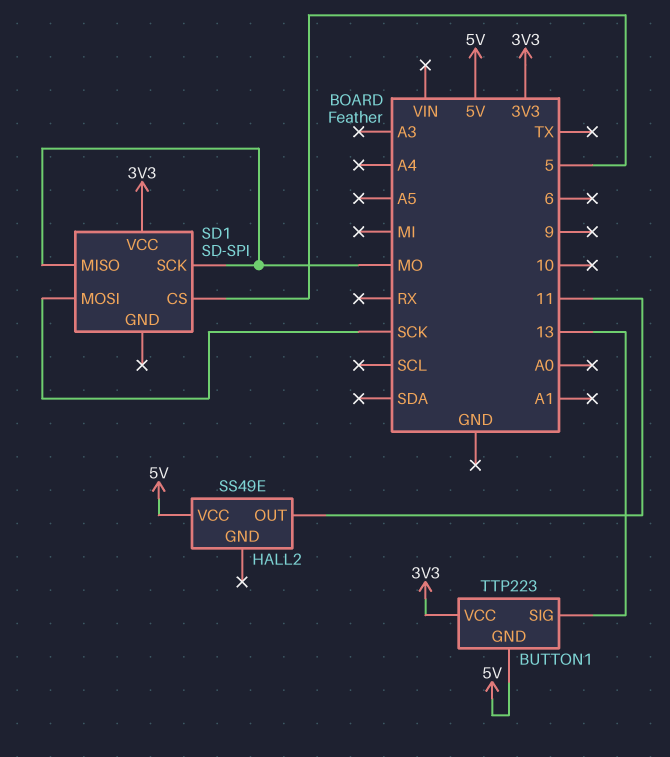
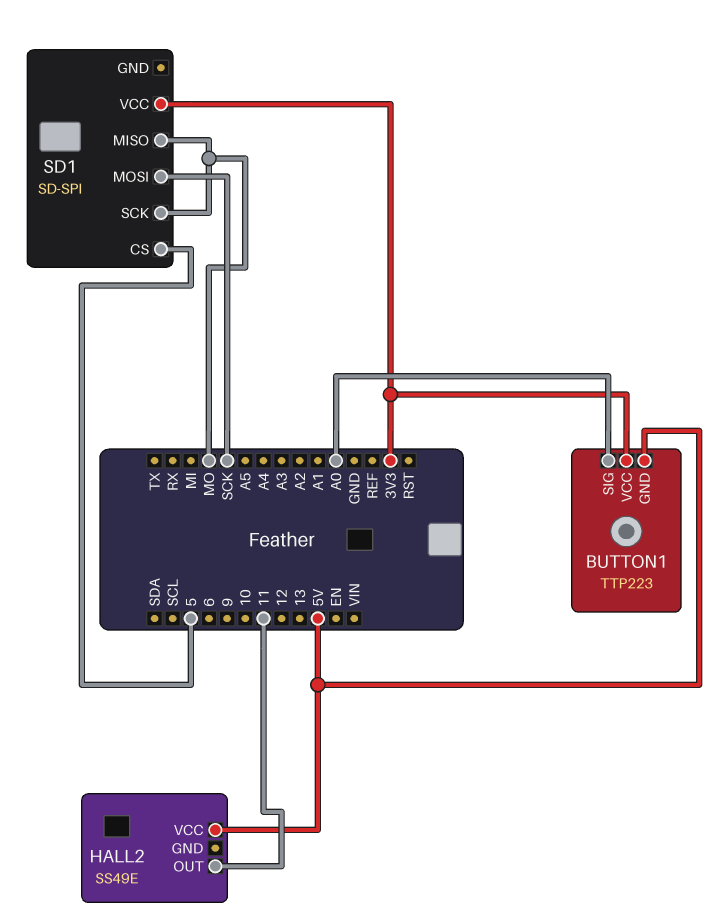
BUTTON1 pin SIG: 13 -> A0

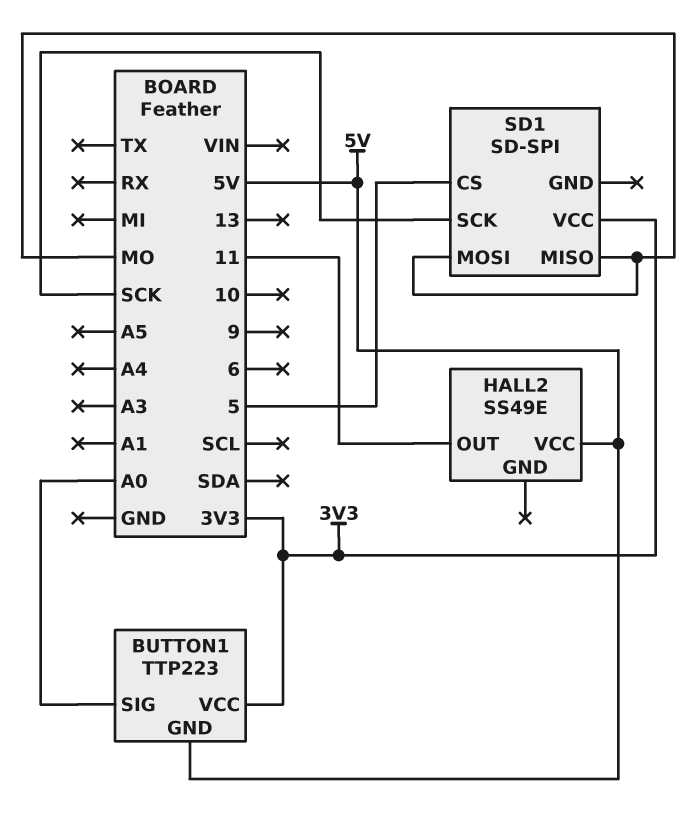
SD1 pin MOSI: SCK -> MO
SD1 pin SCK: MO -> SCK

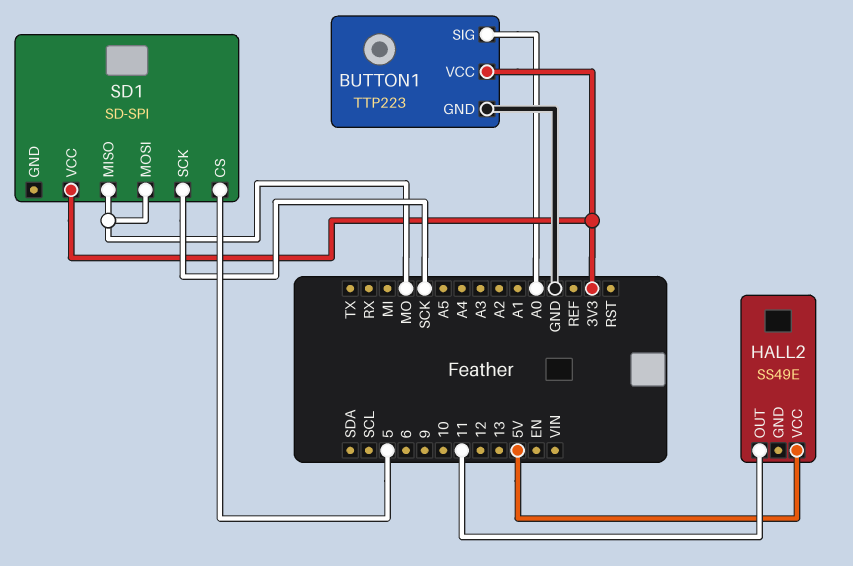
BUTTON1 pin GND: 5V -> GND

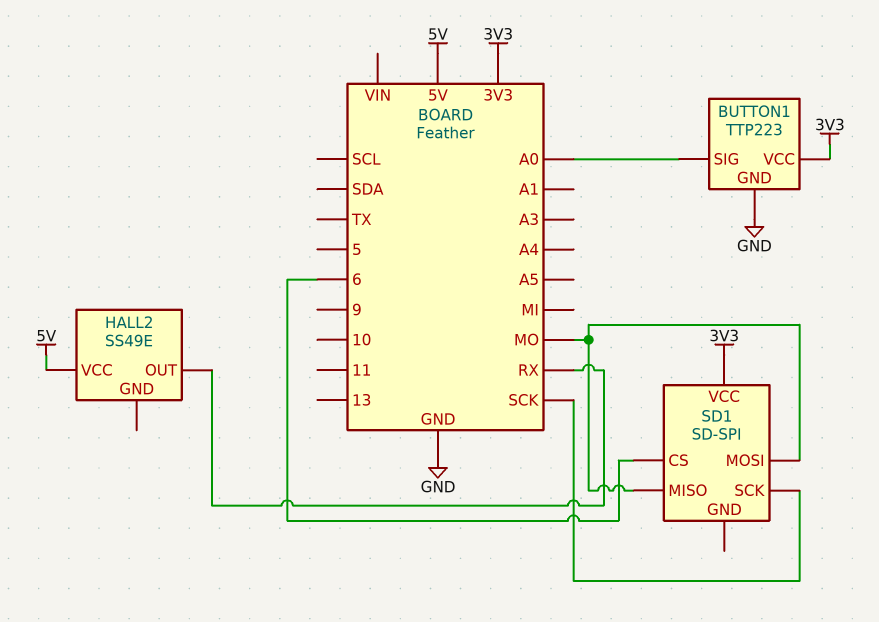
HALL2 pin OUT: 11 -> RX
SD1 pin CS: 5 -> 6

